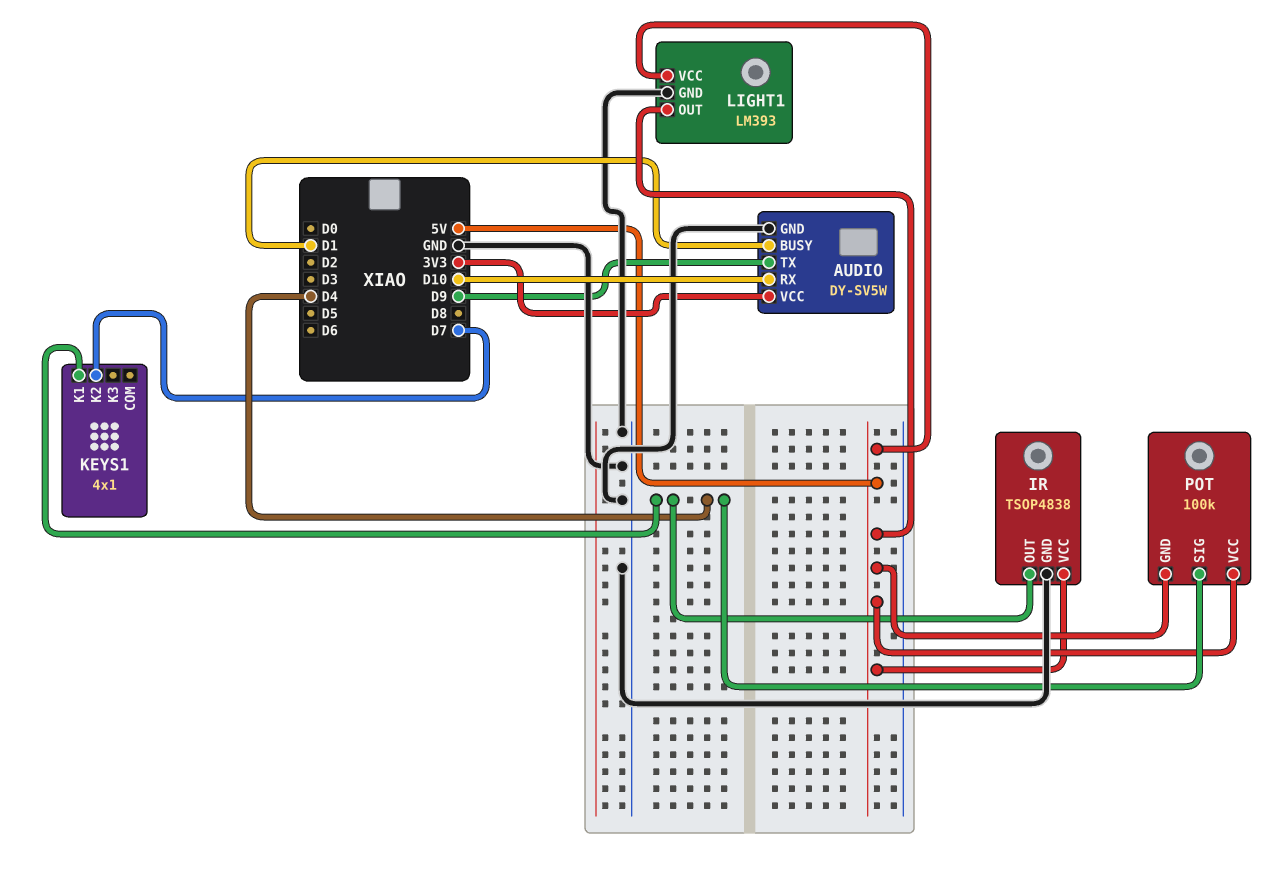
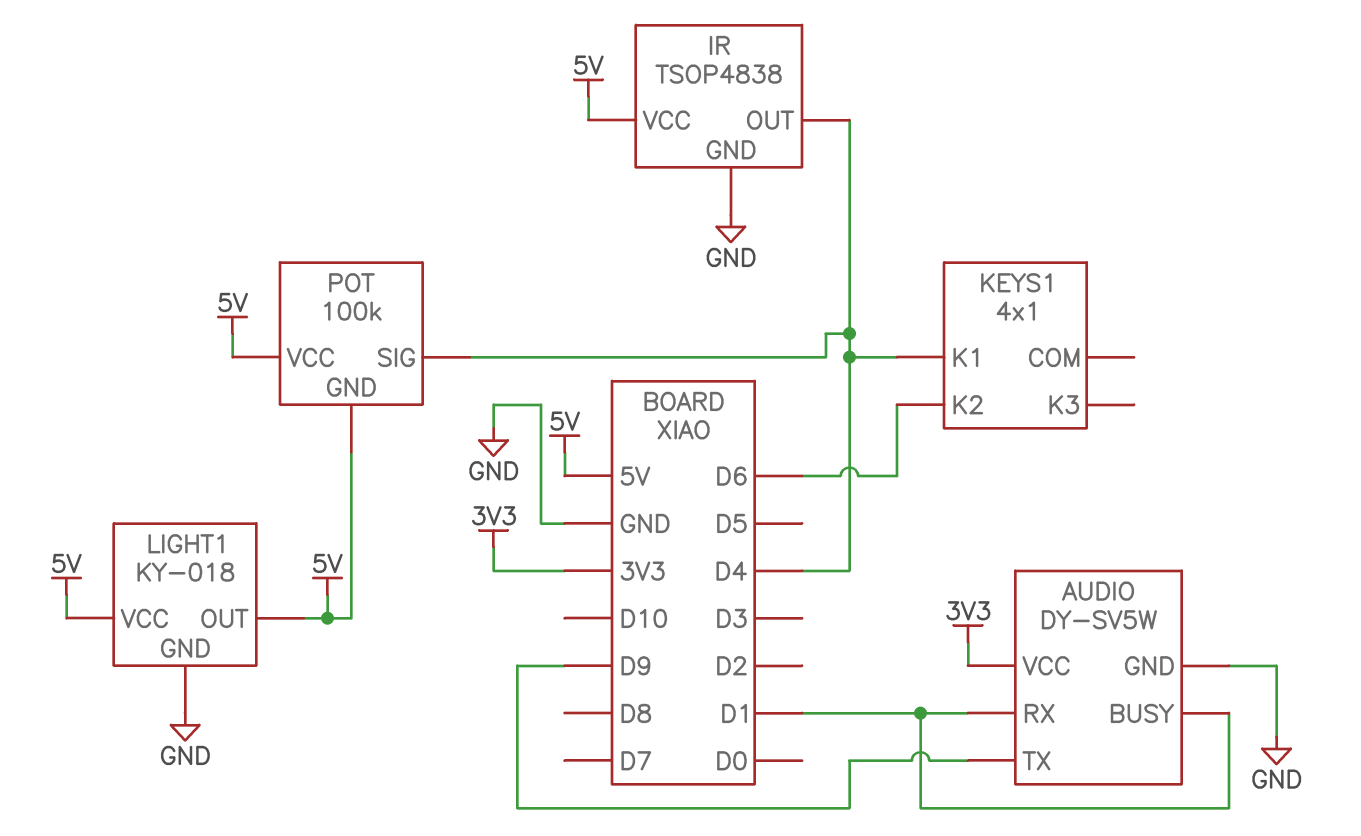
AUDIO pin RX: D10 -> D1
KEYS1 pin K2: D7 -> D6
LIGHT1: LM393 -> KY-018

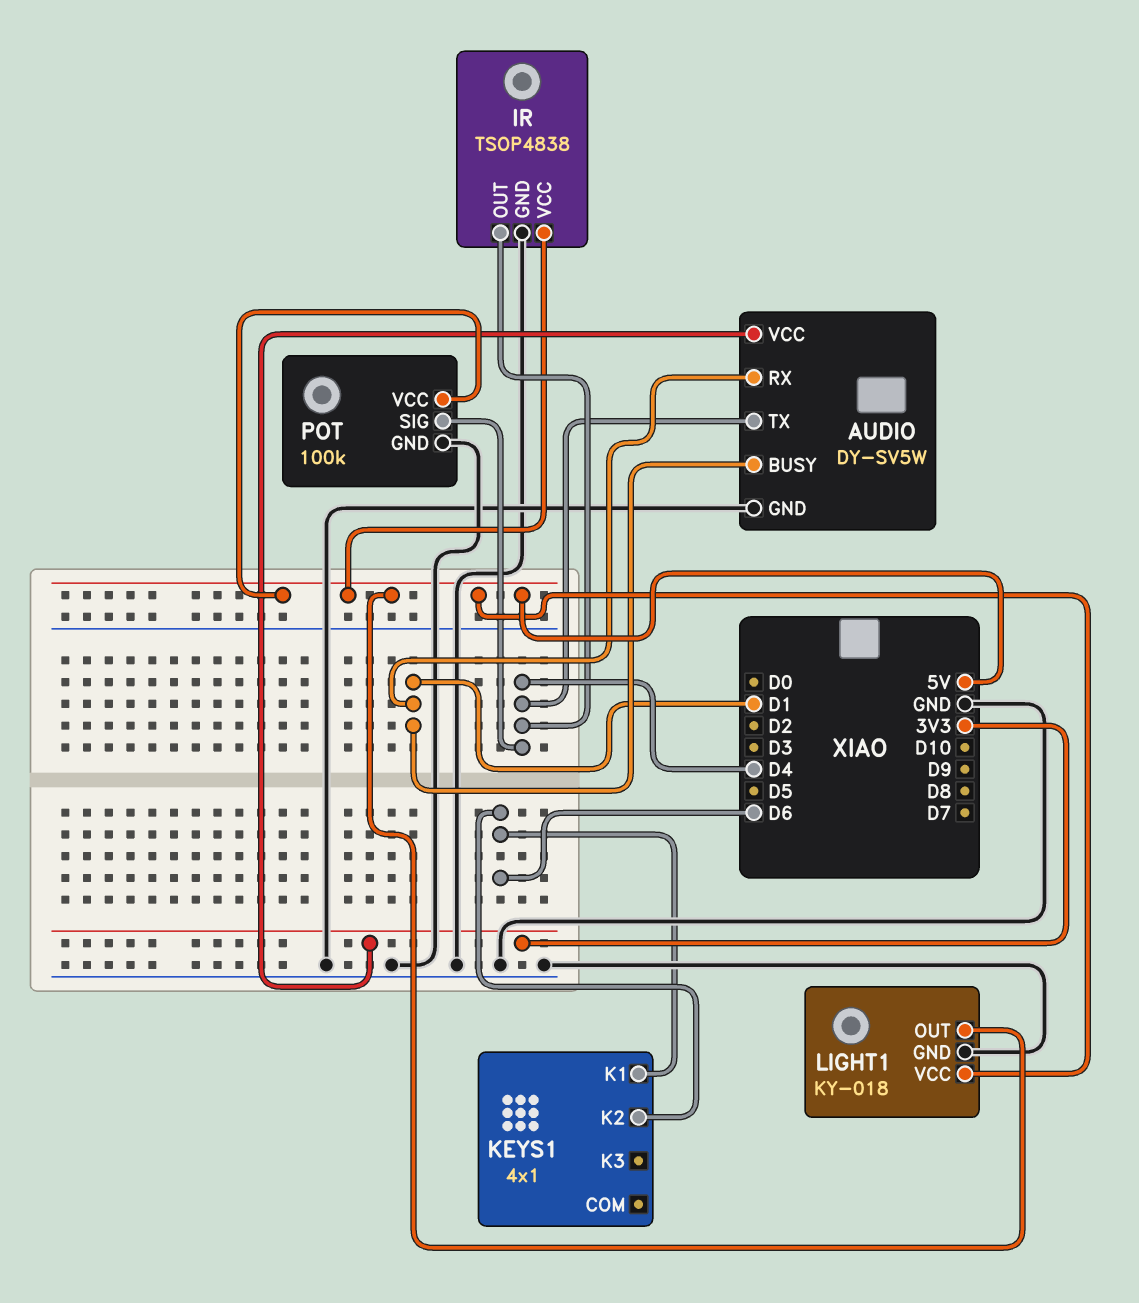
AUDIO pin TX: D9 -> D4
KEYS1 pin K1: D4 -> D6
POT pin GND: 5V -> GND

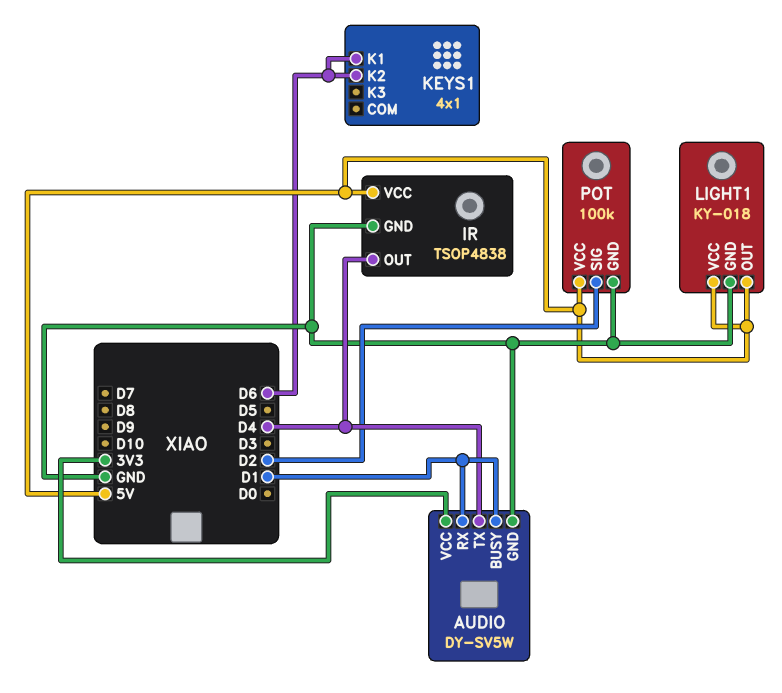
POT pin SIG: D4 -> D2

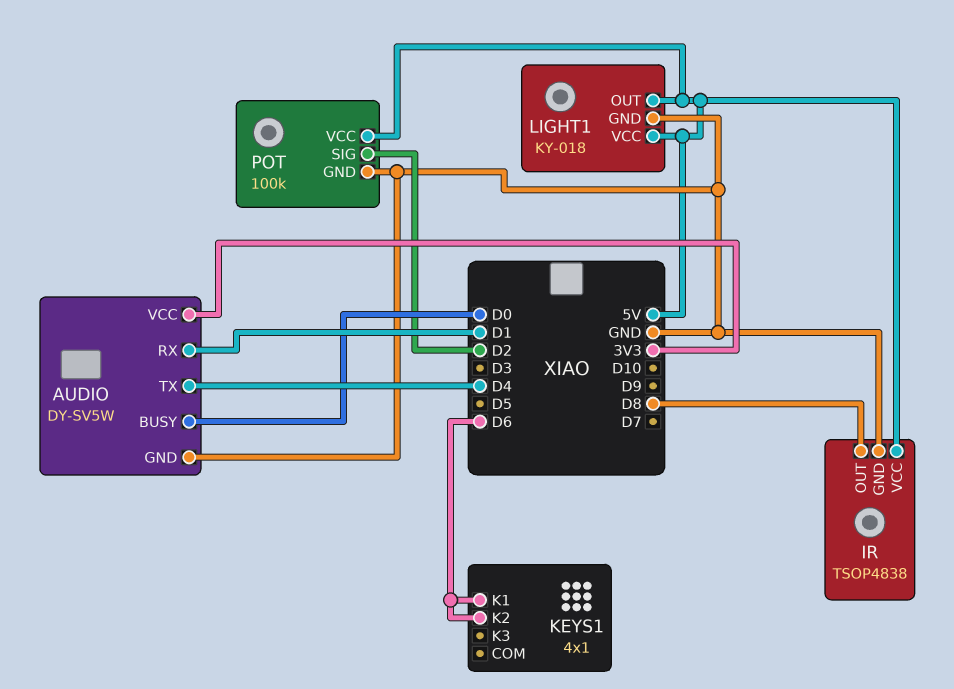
AUDIO pin BUSY: D1 -> D0
IR pin OUT: D4 -> D8

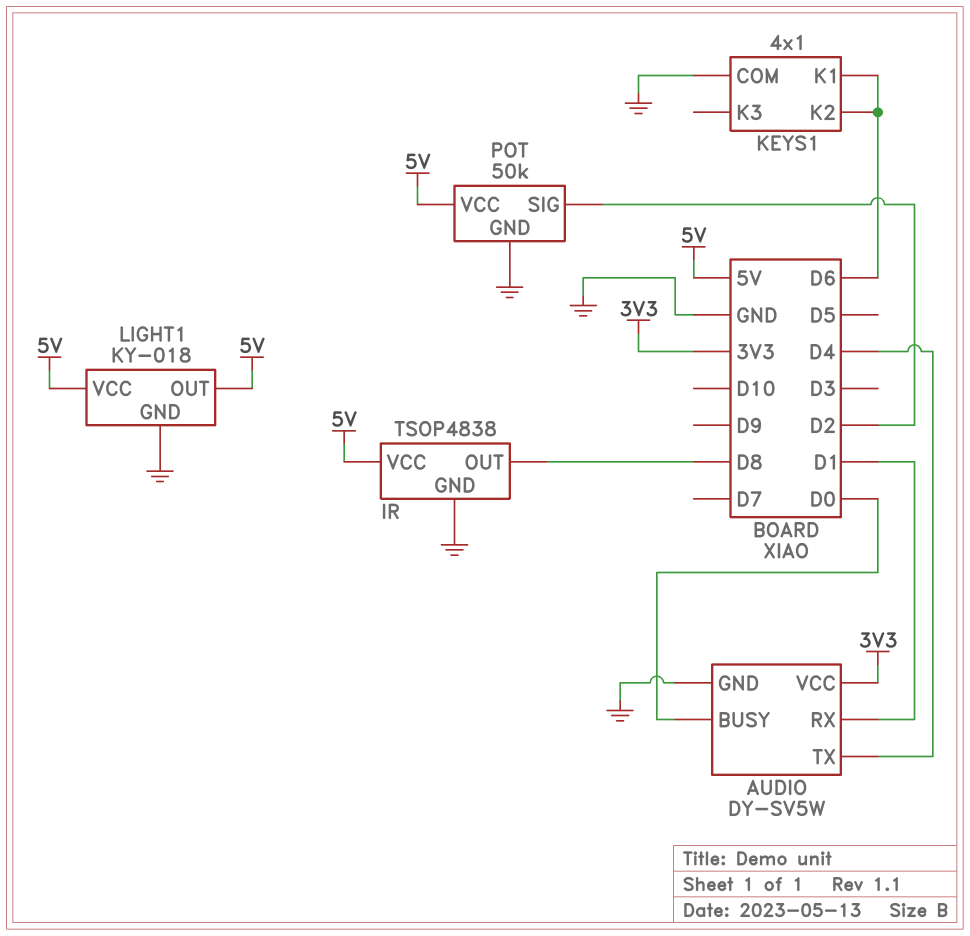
KEYS1 pin COM: none -> GND
POT: 100k -> 50k

